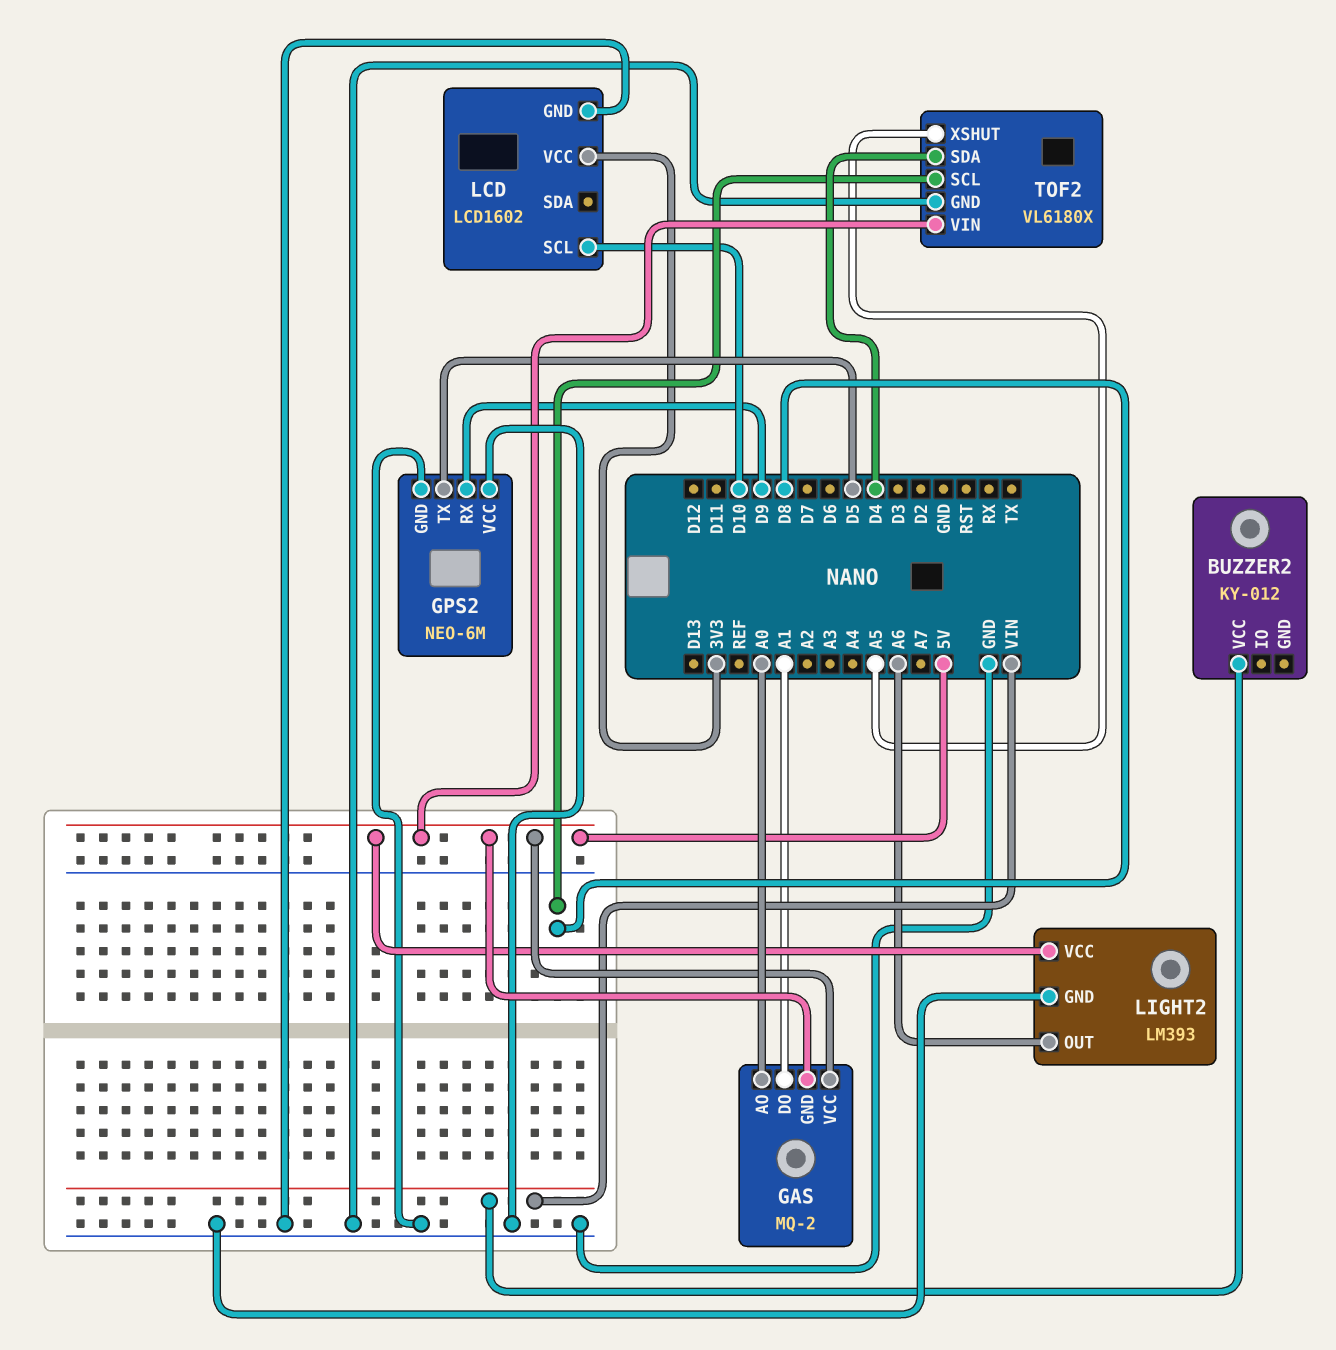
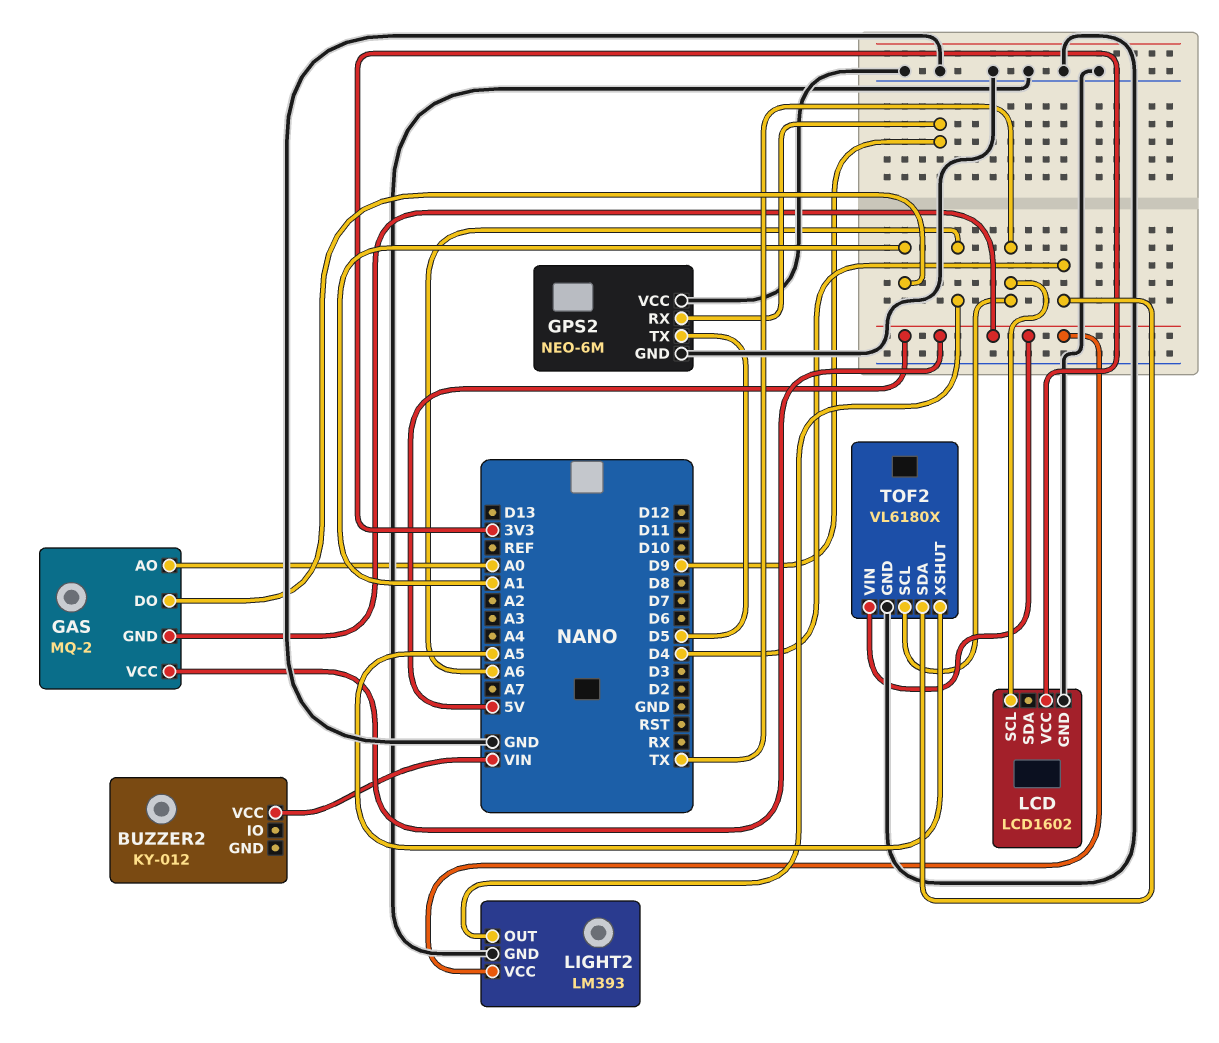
LCD pin SCL: D10 -> TX
TOF2 pin SCL: D8 -> TX

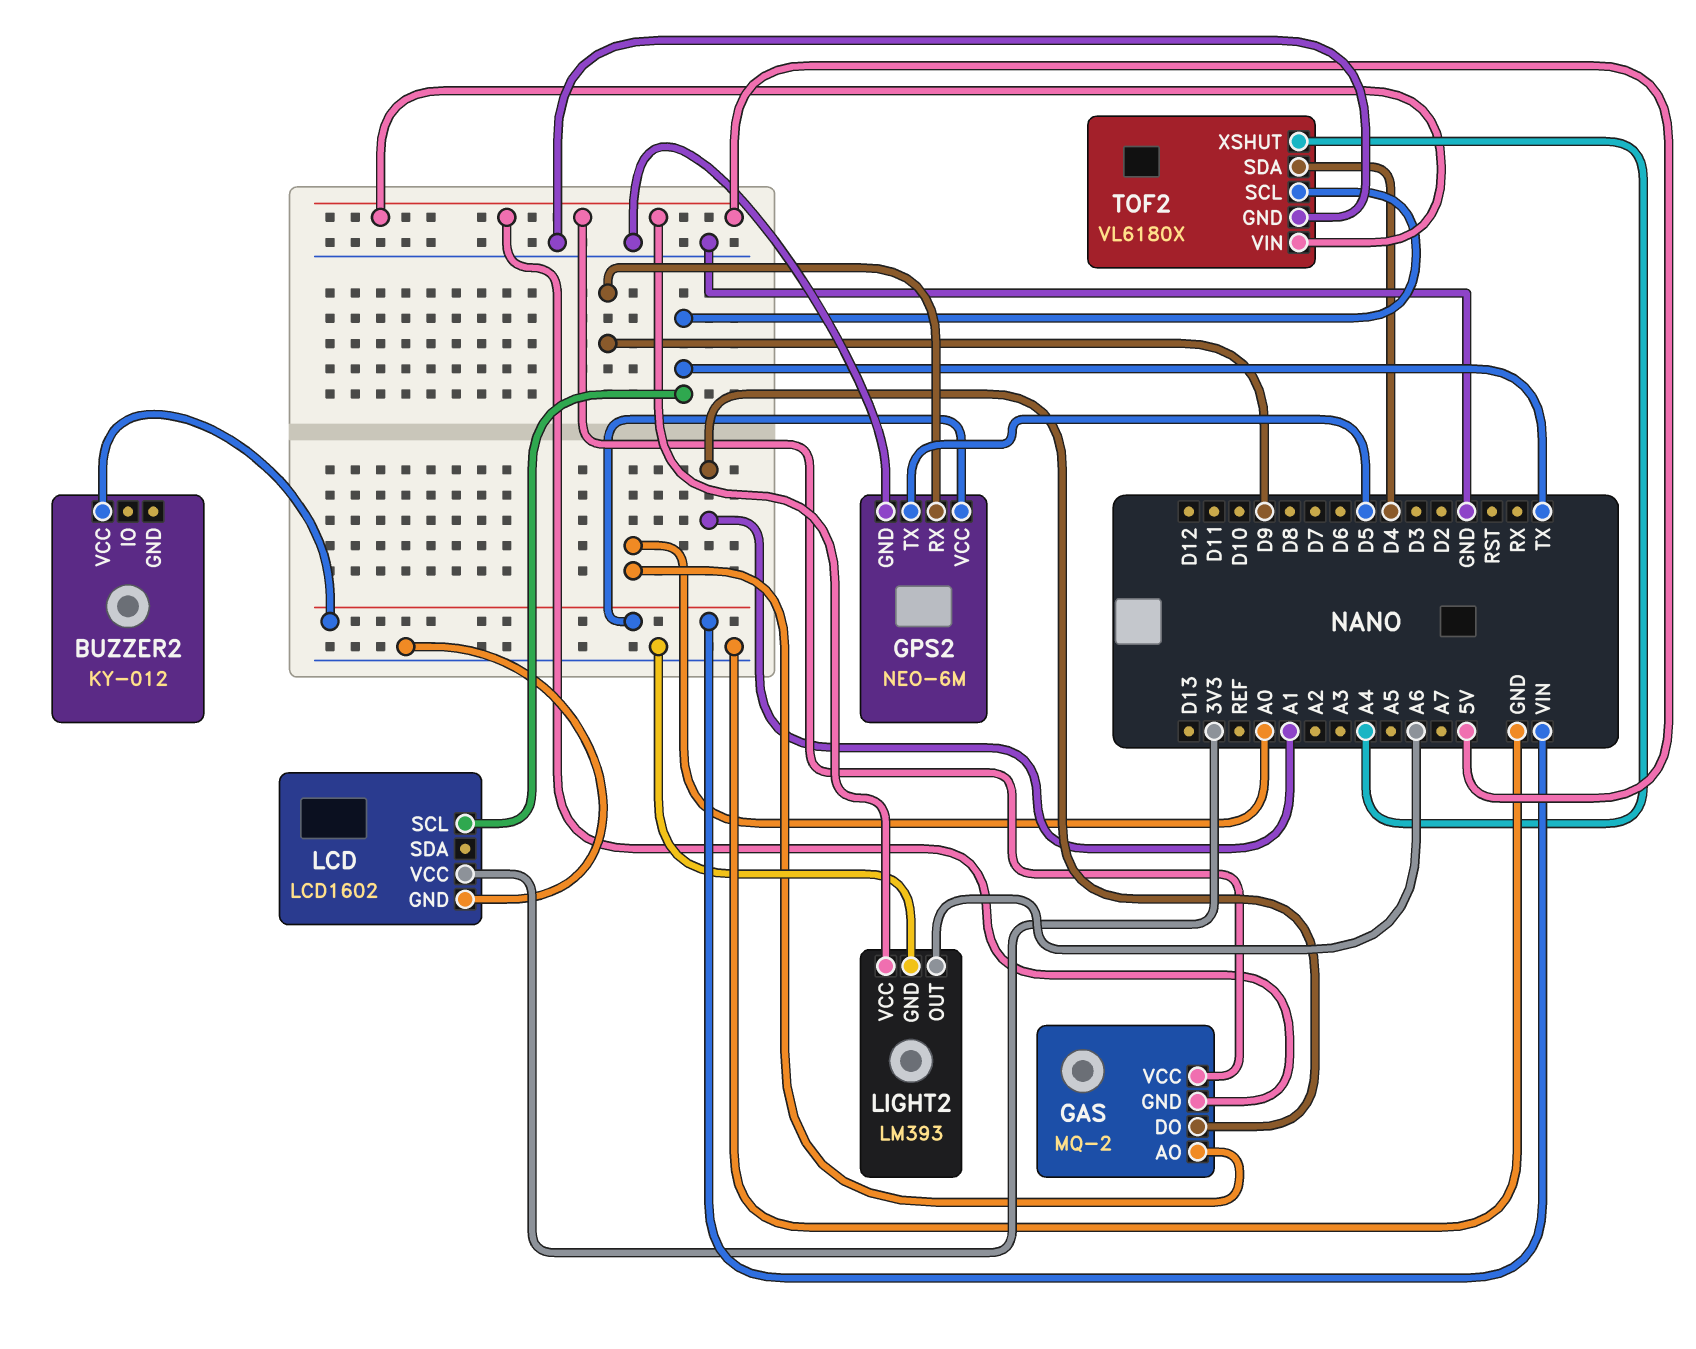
GPS2 pin VCC: GND -> VIN
TOF2 pin XSHUT: A5 -> A4

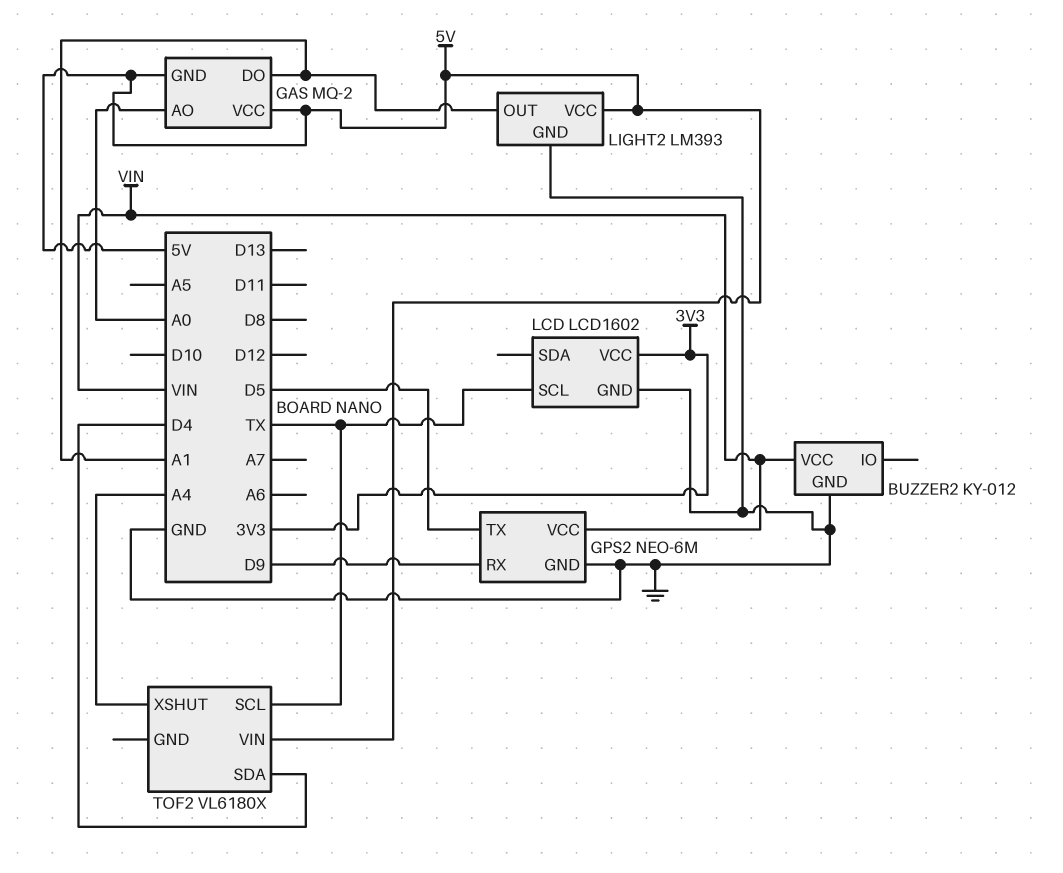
BUZZER2 pin GND: none -> GND
LIGHT2 pin OUT: A6 -> A1
TOF2 pin GND: GND -> none

